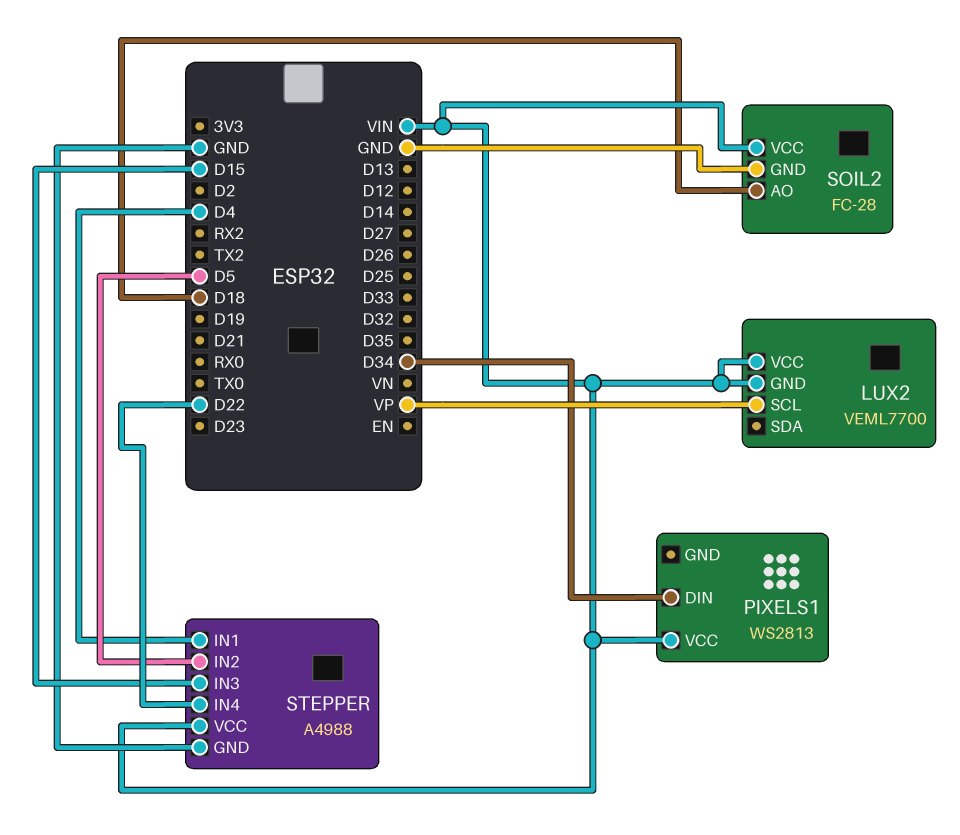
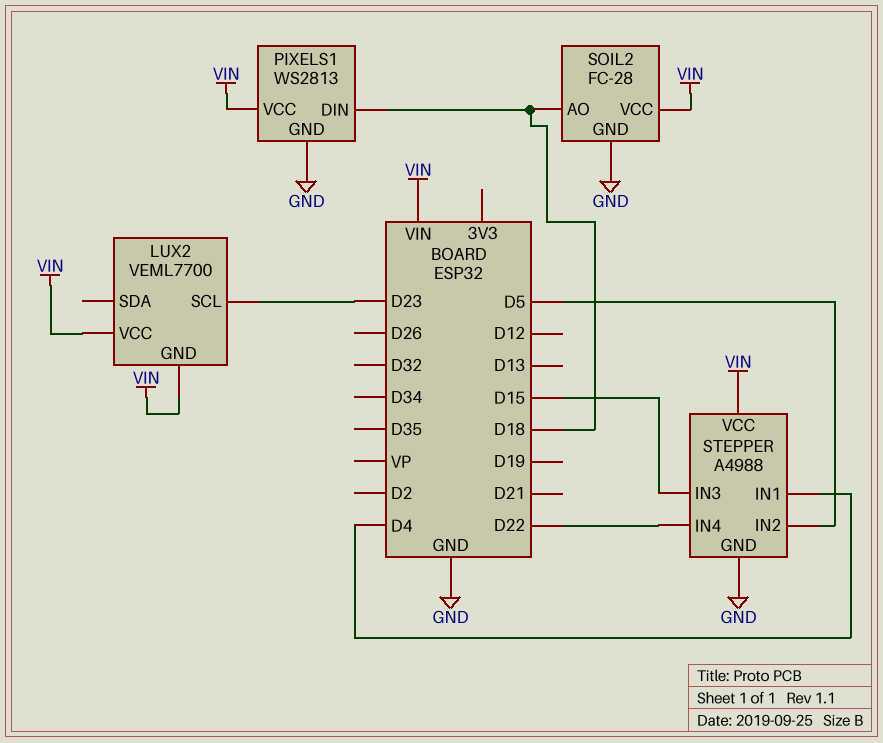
LUX2 pin SCL: VP -> D23
PIXELS1 pin DIN: D34 -> D18
PIXELS1 pin GND: none -> GND

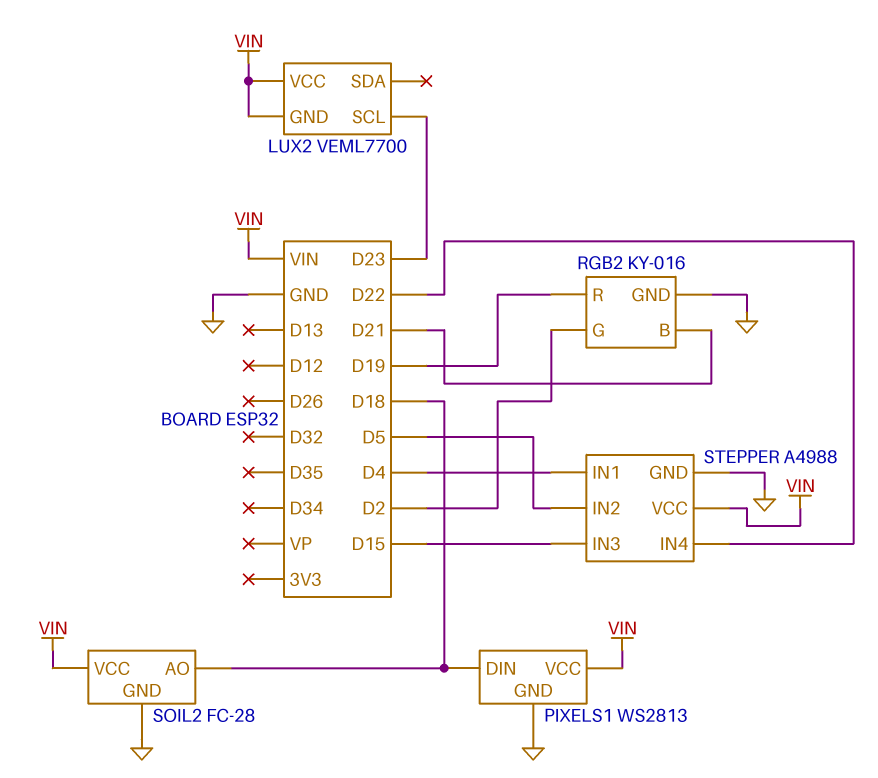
RGB2: none -> KY-016
RGB2 pin B: none -> D21
RGB2 pin G: none -> D2
RGB2 pin GND: none -> GND
RGB2 pin R: none -> D19

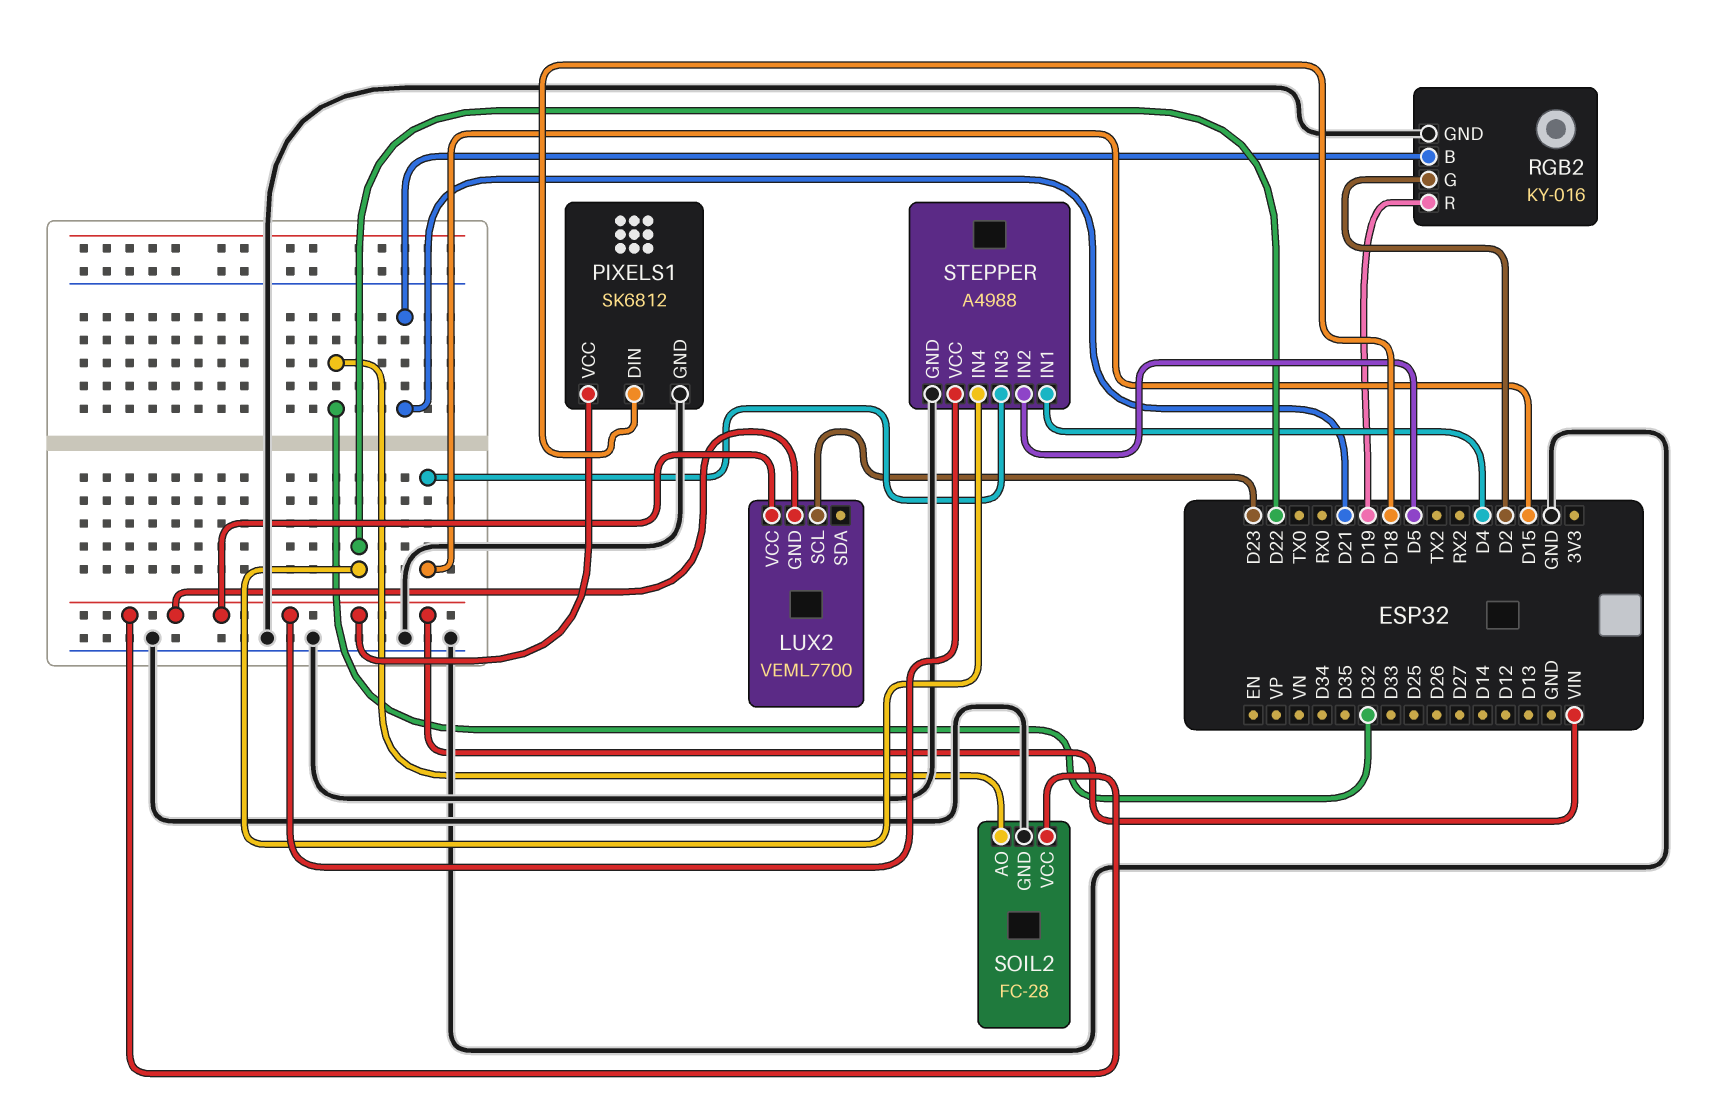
PIXELS1: WS2813 -> SK6812
SOIL2 pin AO: D18 -> D32

